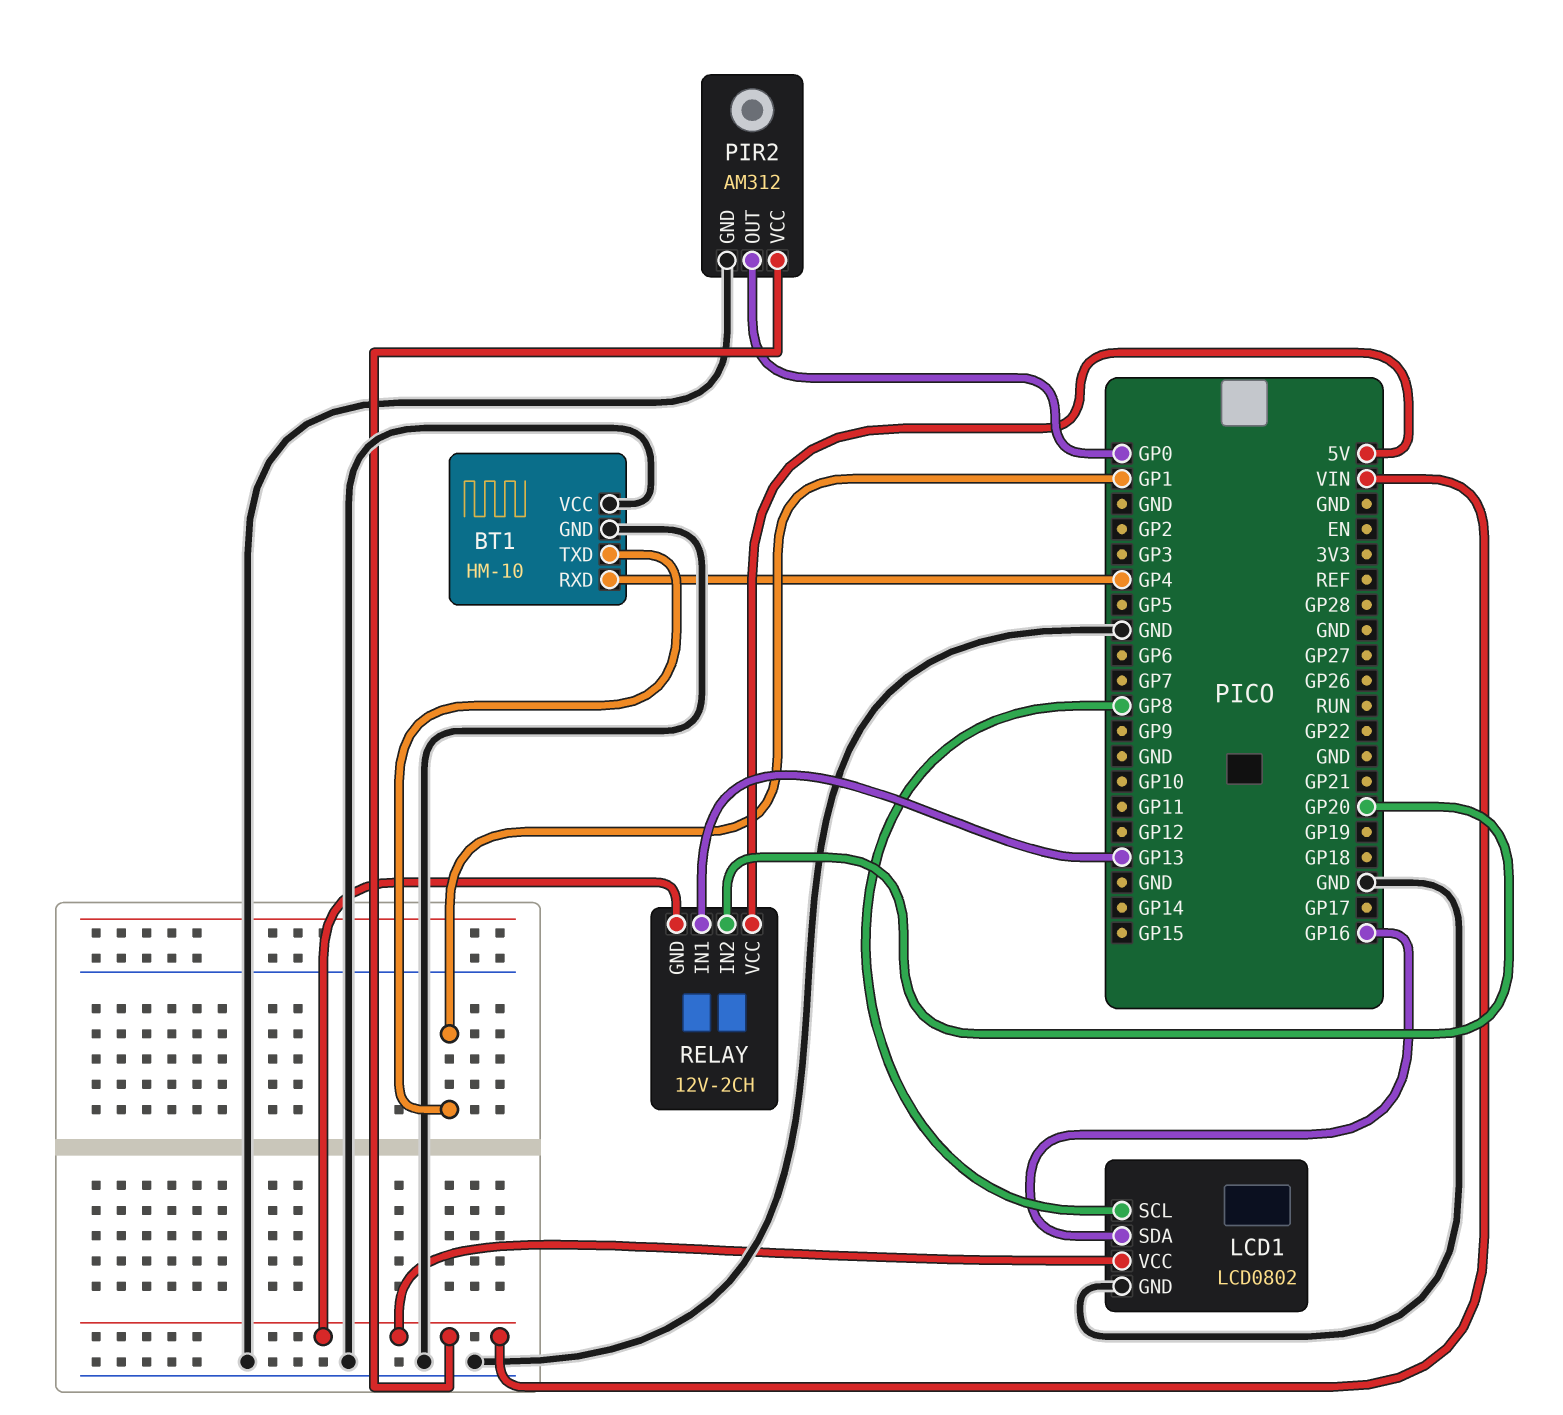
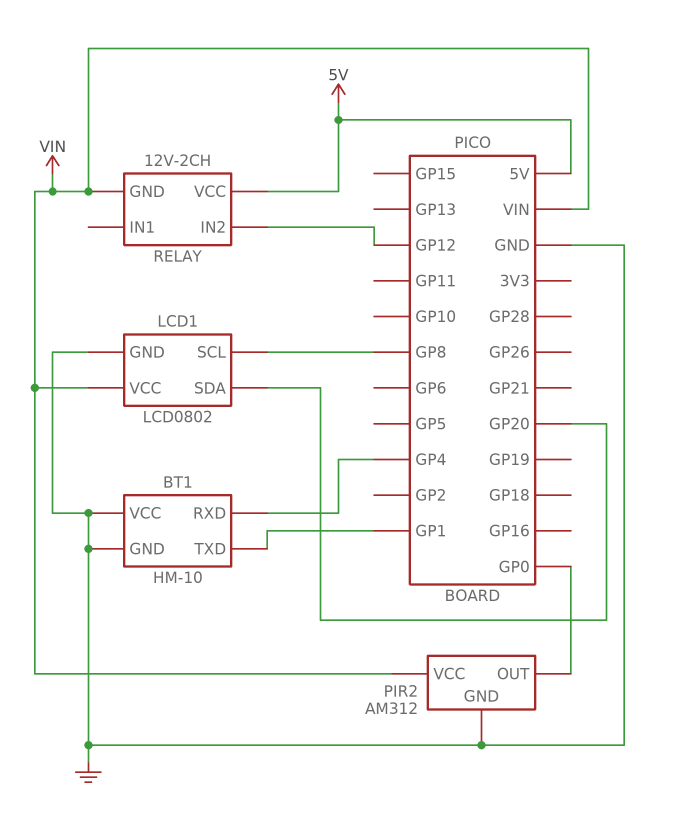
LCD1 pin SDA: GP16 -> GP20
RELAY pin IN1: GP13 -> none
RELAY pin IN2: GP20 -> GP12

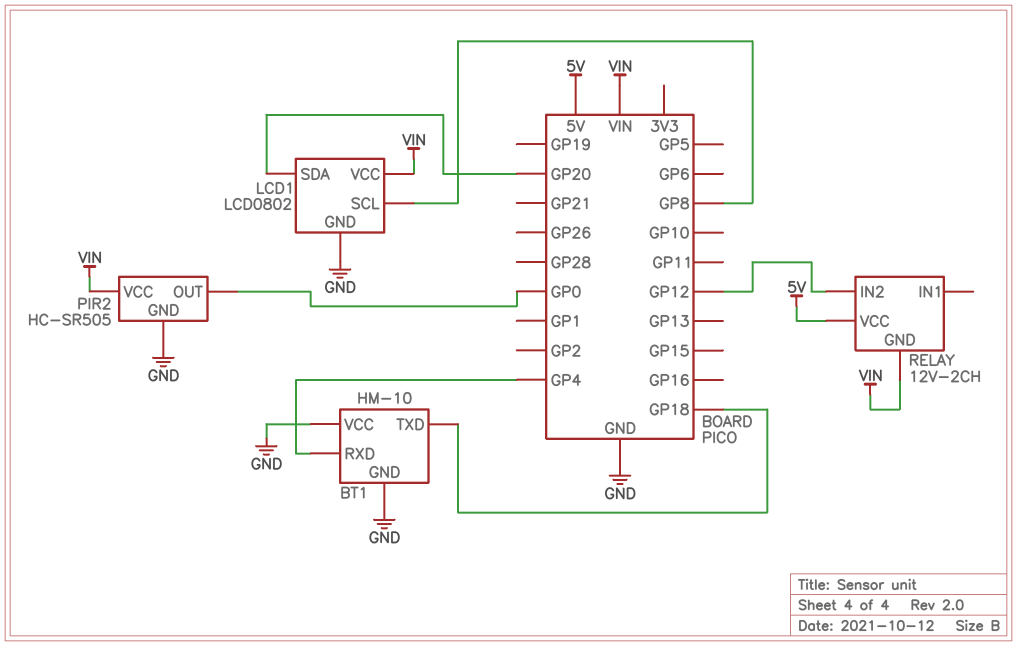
BT1 pin TXD: GP1 -> GP18
PIR2: AM312 -> HC-SR505

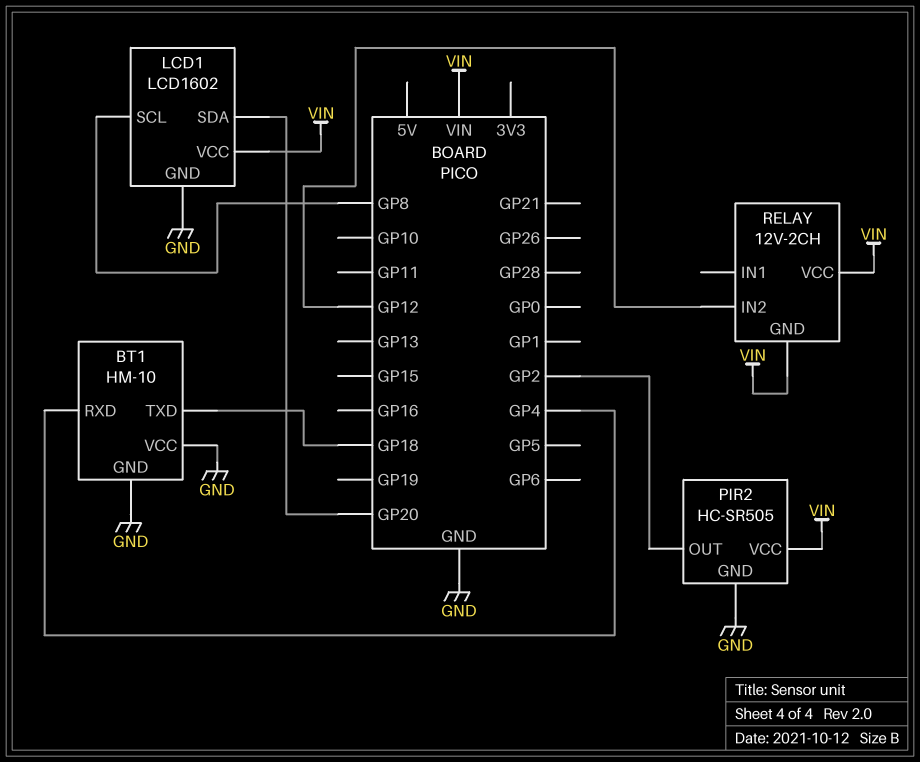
LCD1: LCD0802 -> LCD1602
PIR2 pin OUT: GP0 -> GP2
RELAY pin VCC: 5V -> VIN

